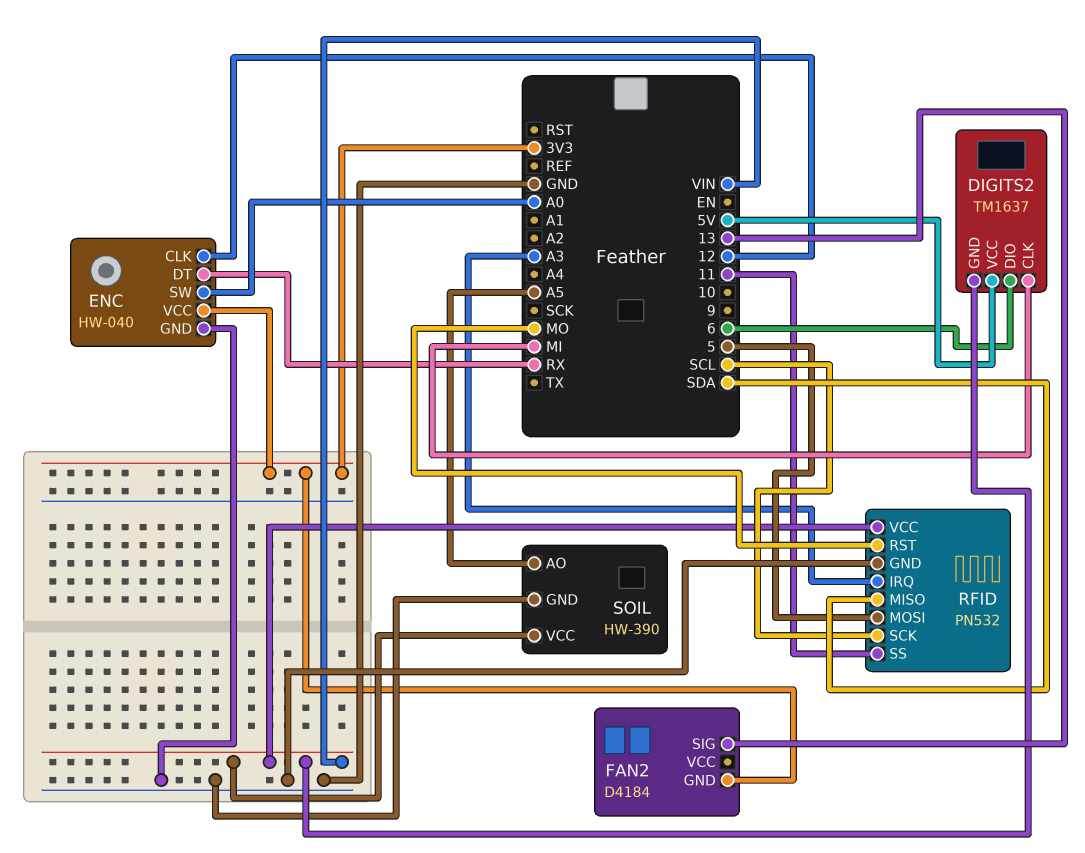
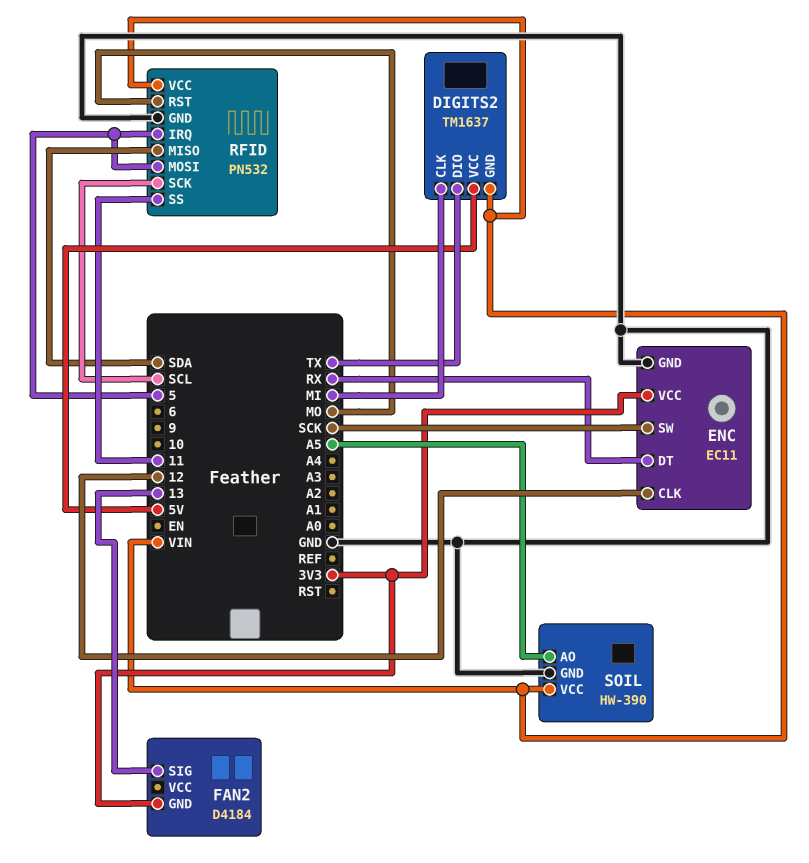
DIGITS2 pin DIO: 6 -> TX
ENC: HW-040 -> EC11
ENC pin SW: A0 -> SCK
RFID pin IRQ: A3 -> 5

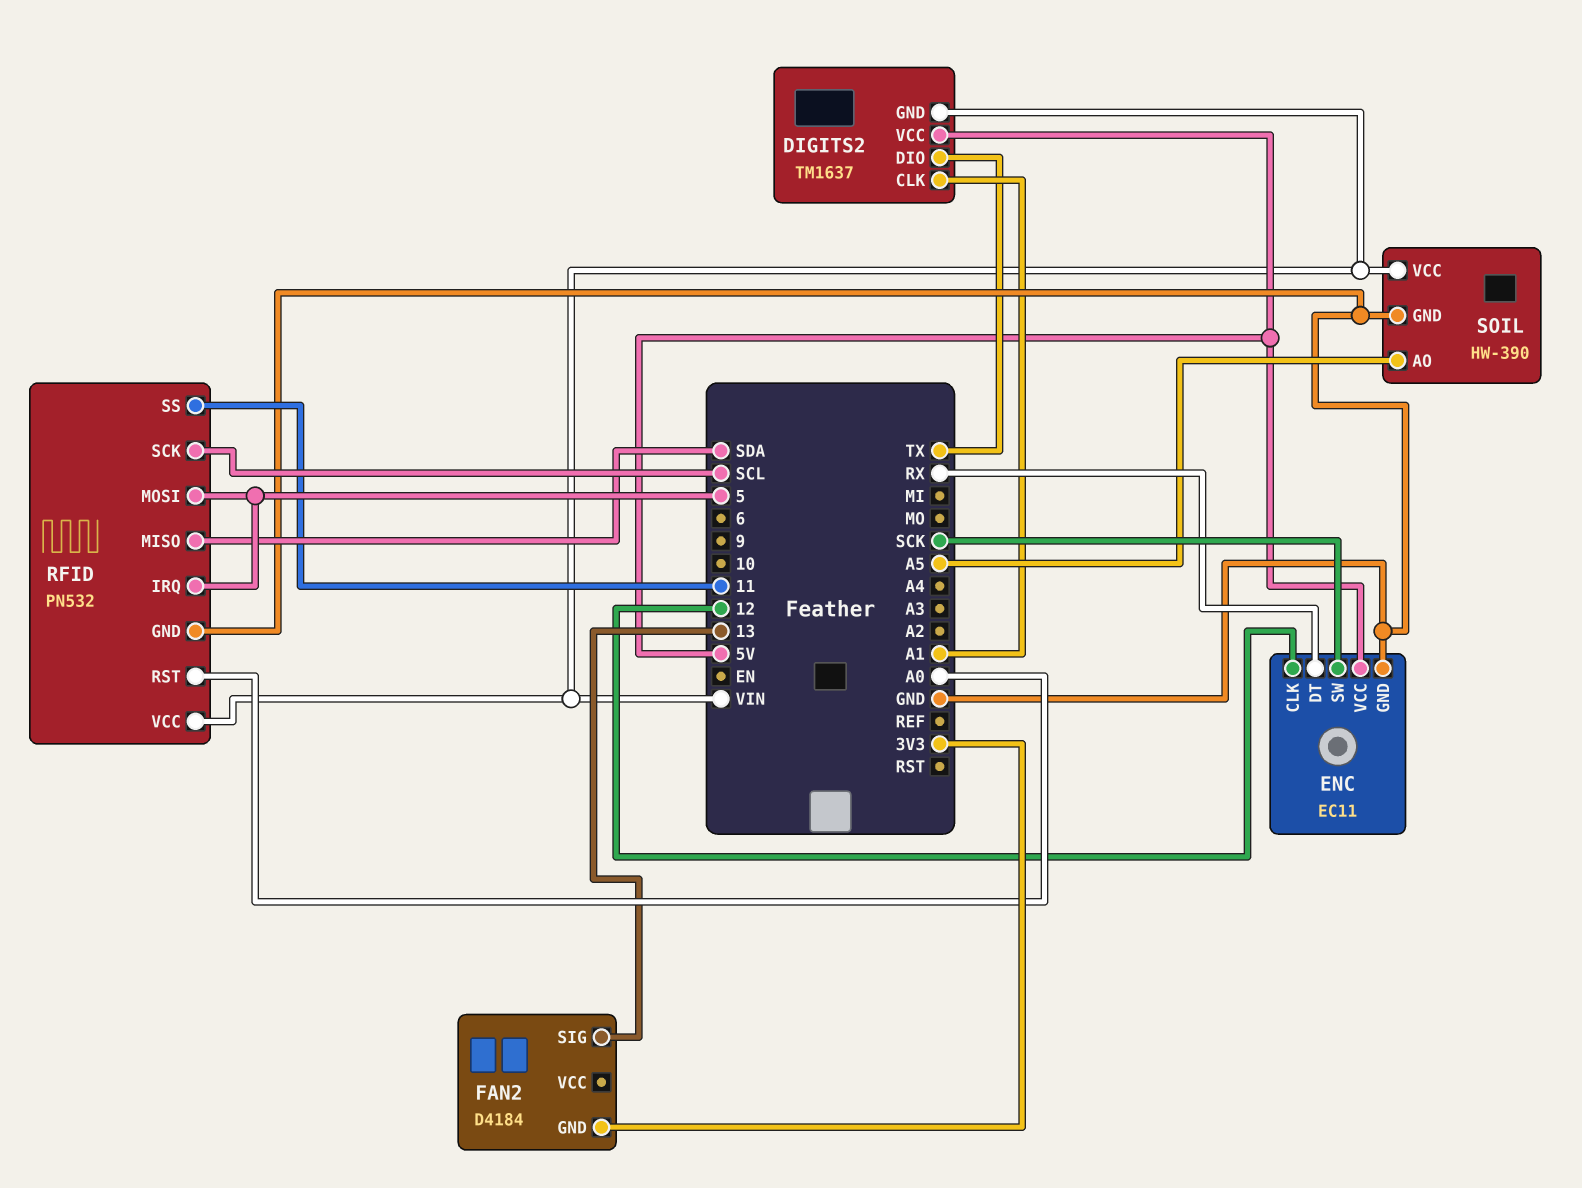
DIGITS2 pin CLK: MI -> A1
ENC pin VCC: 3V3 -> 5V
RFID pin RST: MO -> A0

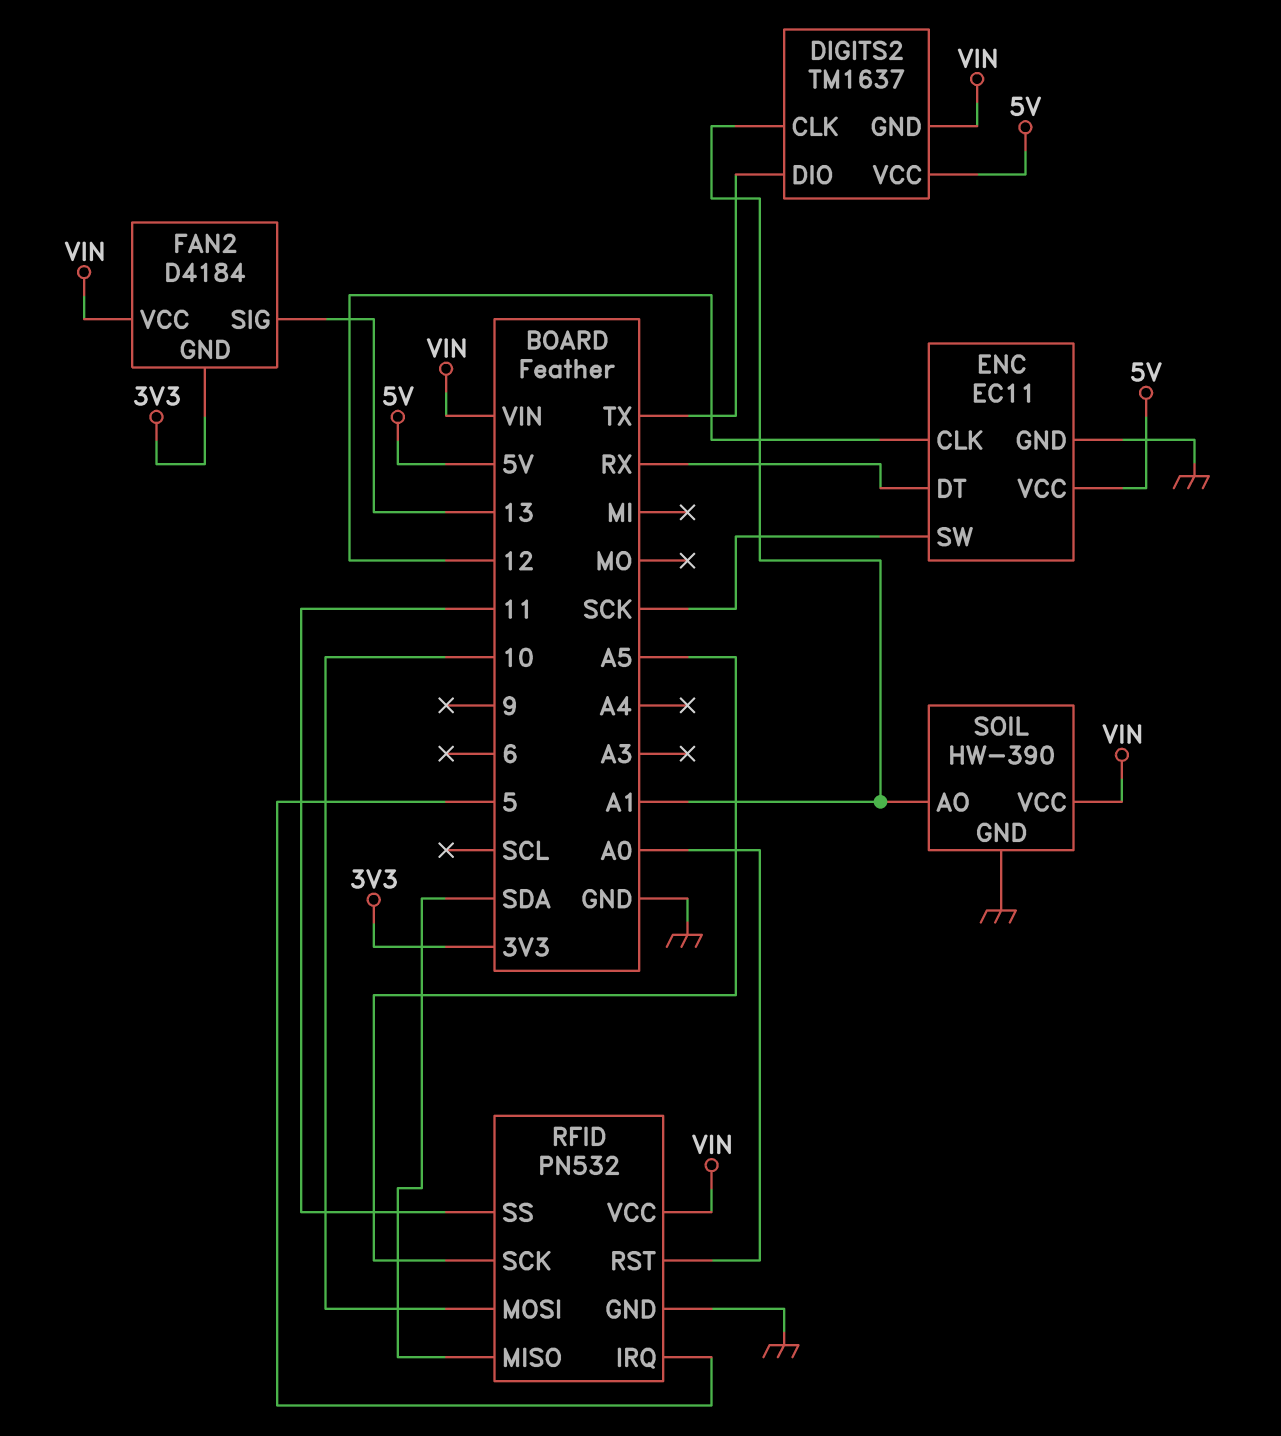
FAN2 pin VCC: none -> VIN
RFID pin MOSI: 5 -> 10
RFID pin SCK: SCL -> A5
SOIL pin AO: A5 -> A1

